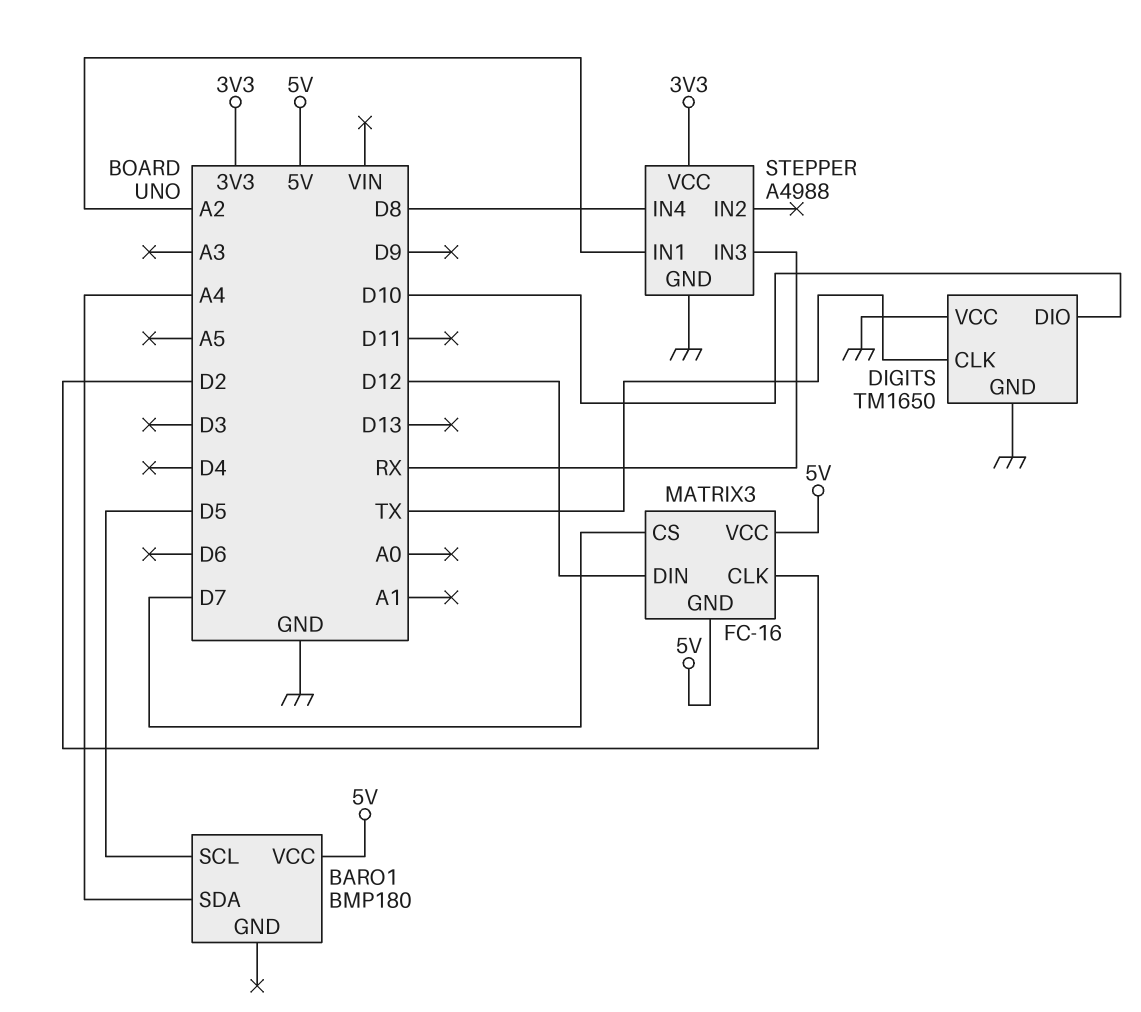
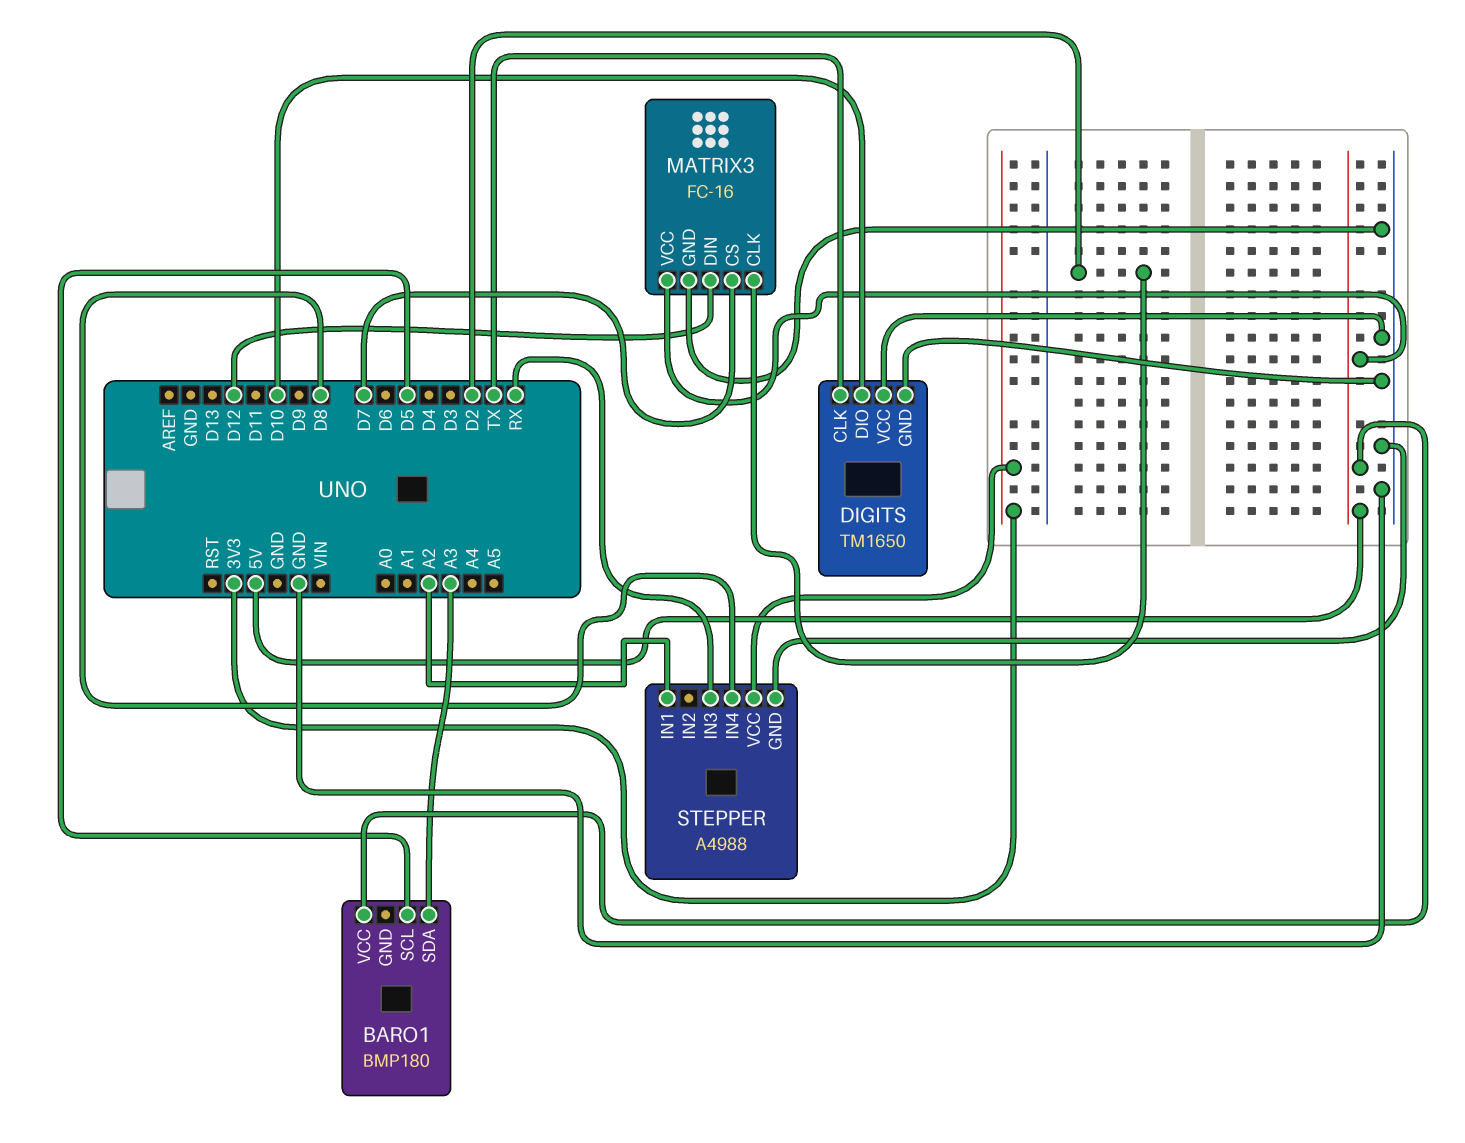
BARO1 pin SDA: A4 -> A3
MATRIX3 pin GND: 5V -> GND

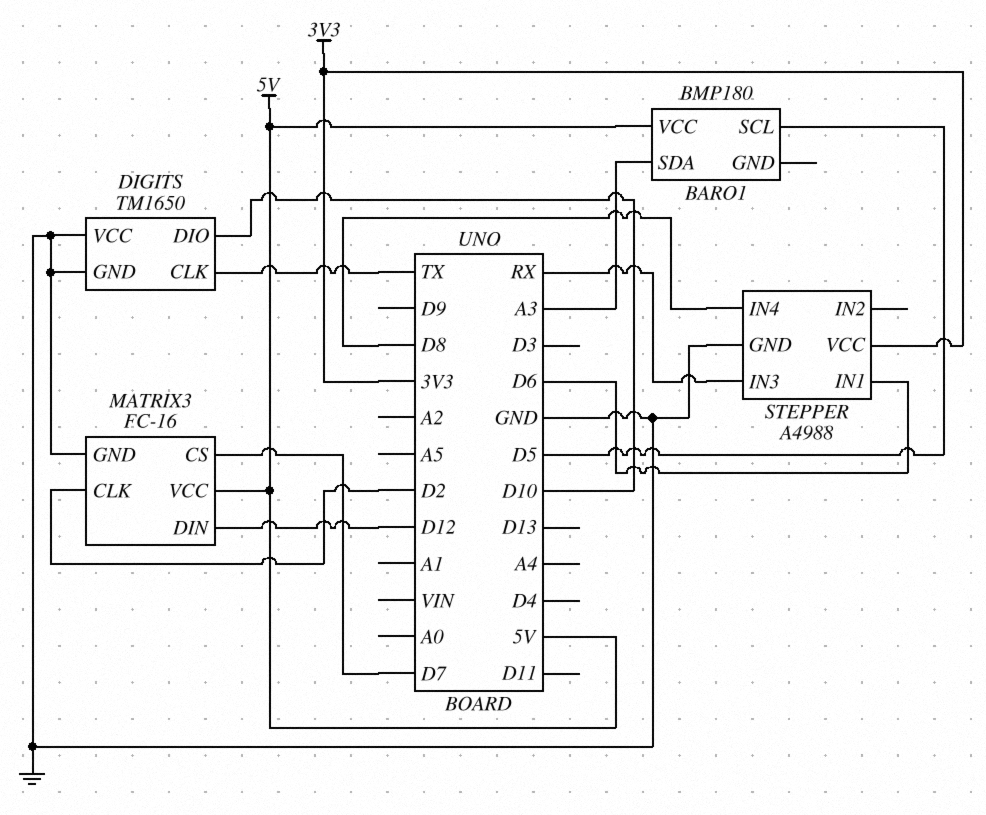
STEPPER pin IN1: A2 -> D6

